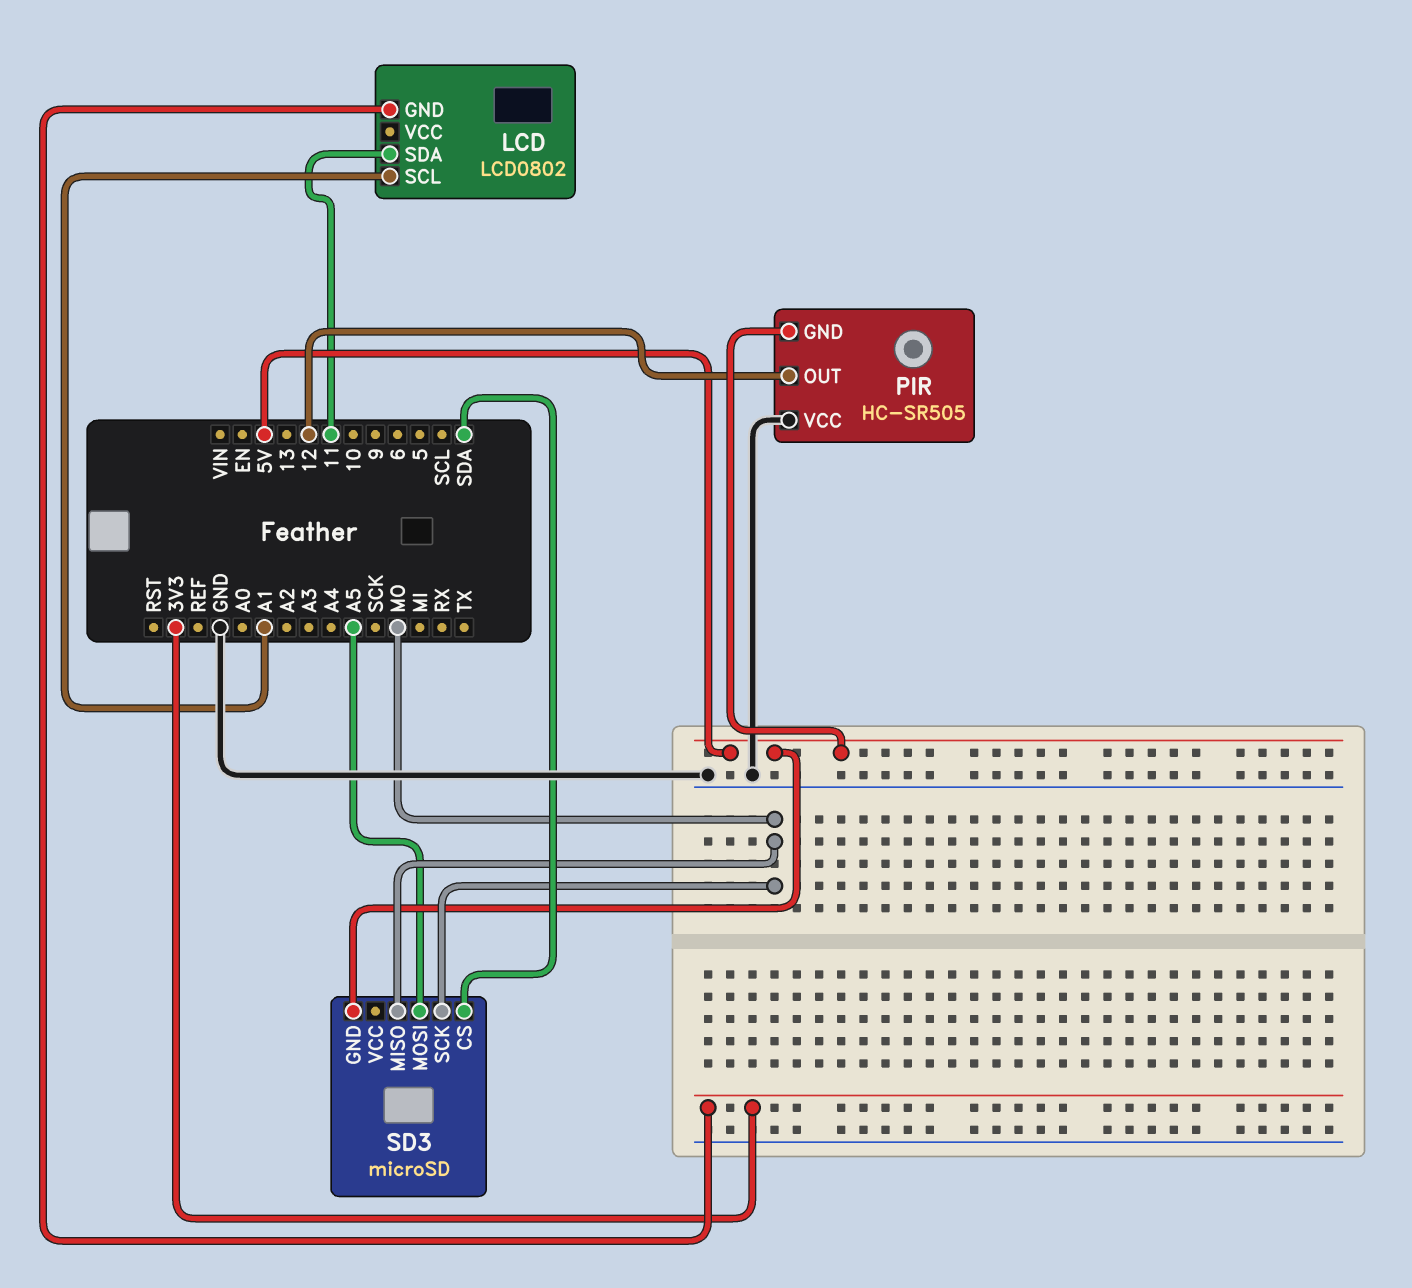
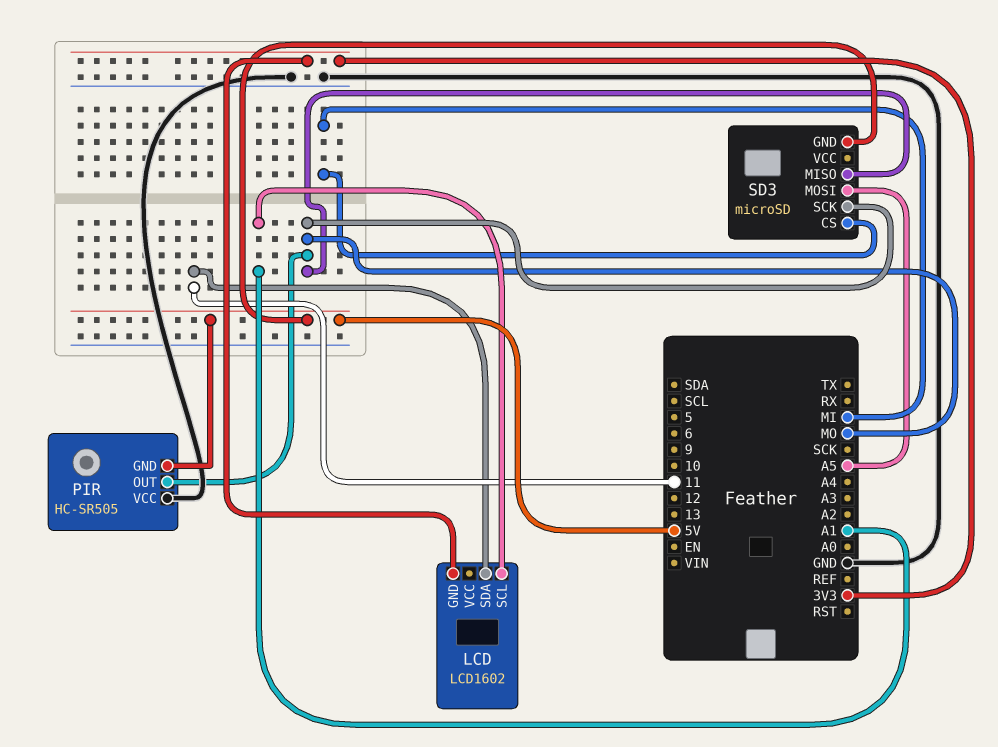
LCD: LCD0802 -> LCD1602
PIR pin OUT: 12 -> MO
SD3 pin CS: SDA -> MI

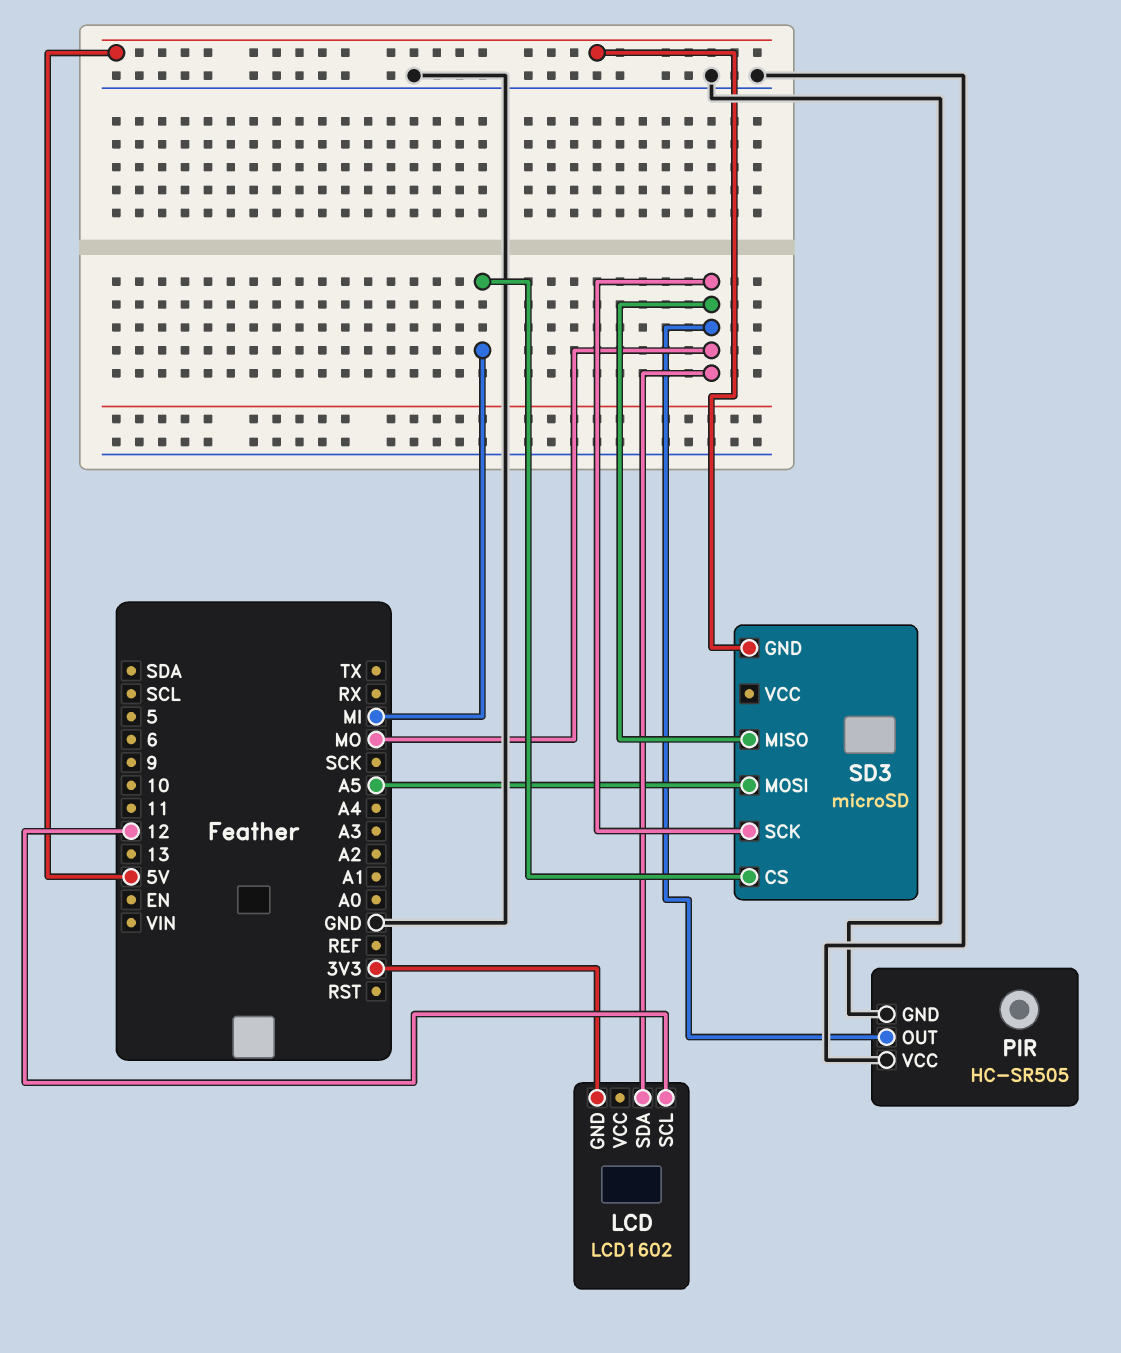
LCD pin SCL: A1 -> 12
LCD pin SDA: 11 -> MO
PIR pin GND: 5V -> GND

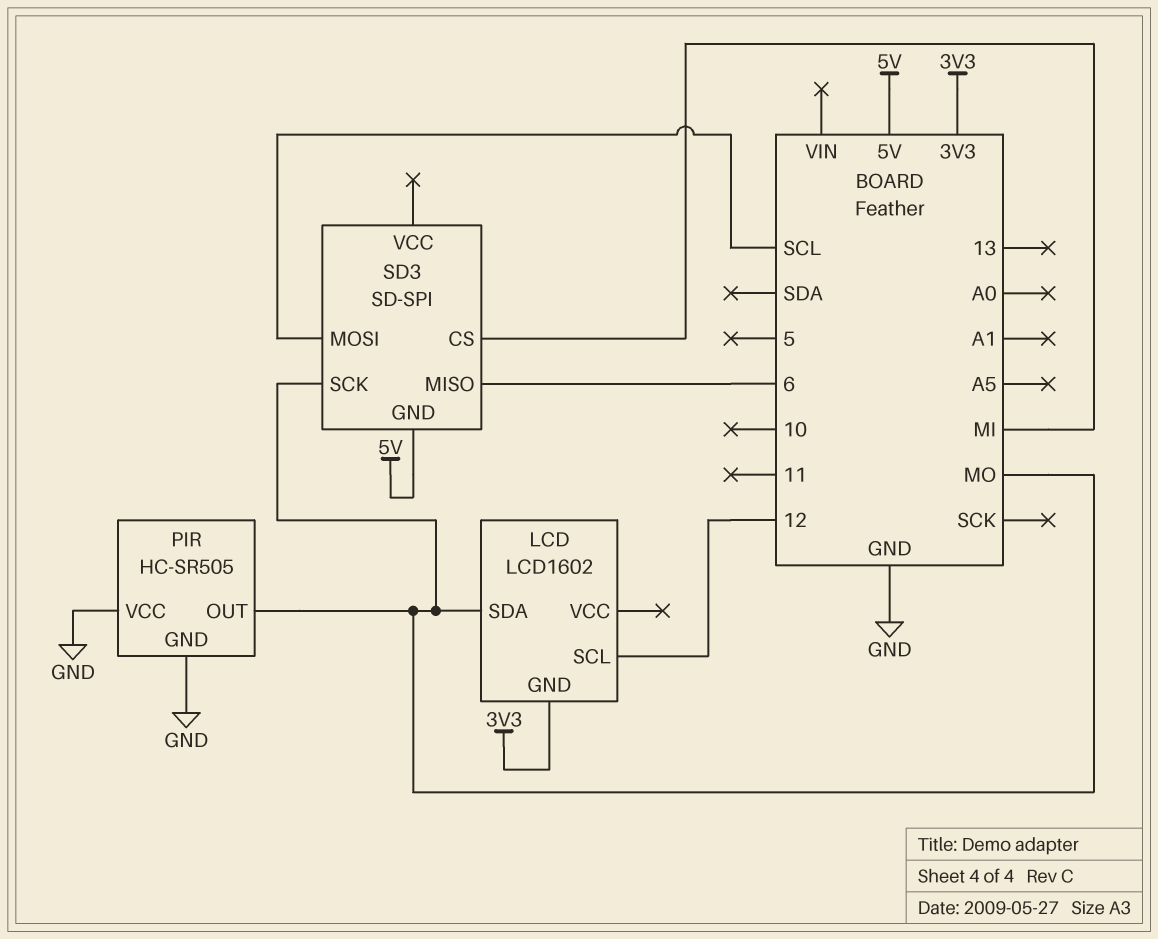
SD3: microSD -> SD-SPI
SD3 pin MISO: MO -> 6
SD3 pin MOSI: A5 -> SCL

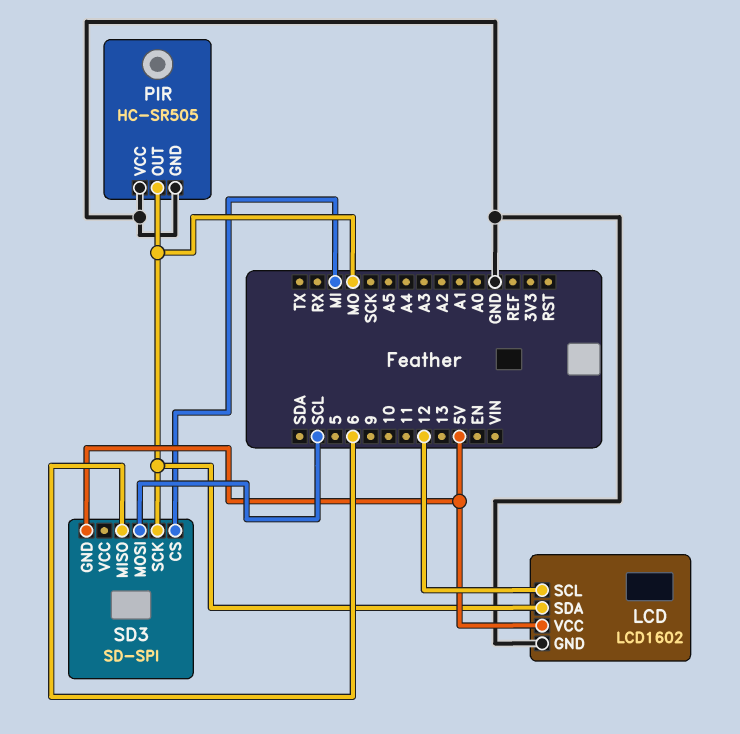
LCD pin GND: 3V3 -> GND
LCD pin VCC: none -> 5V

